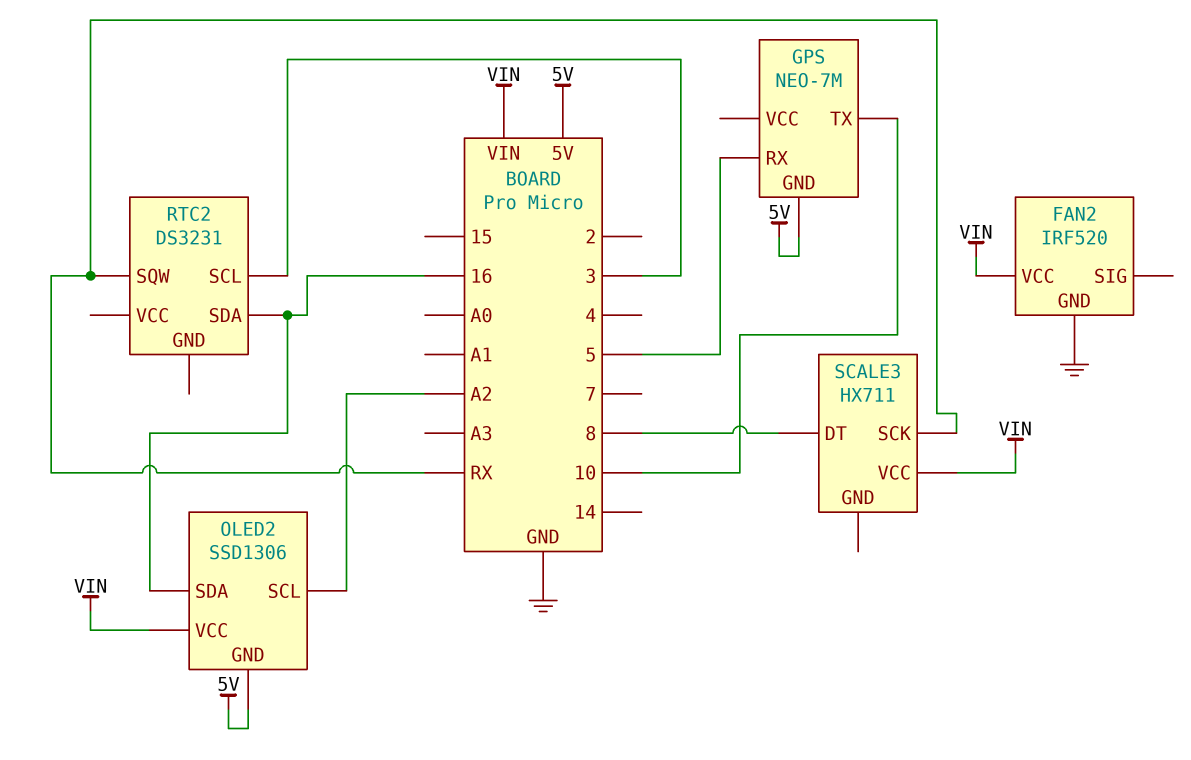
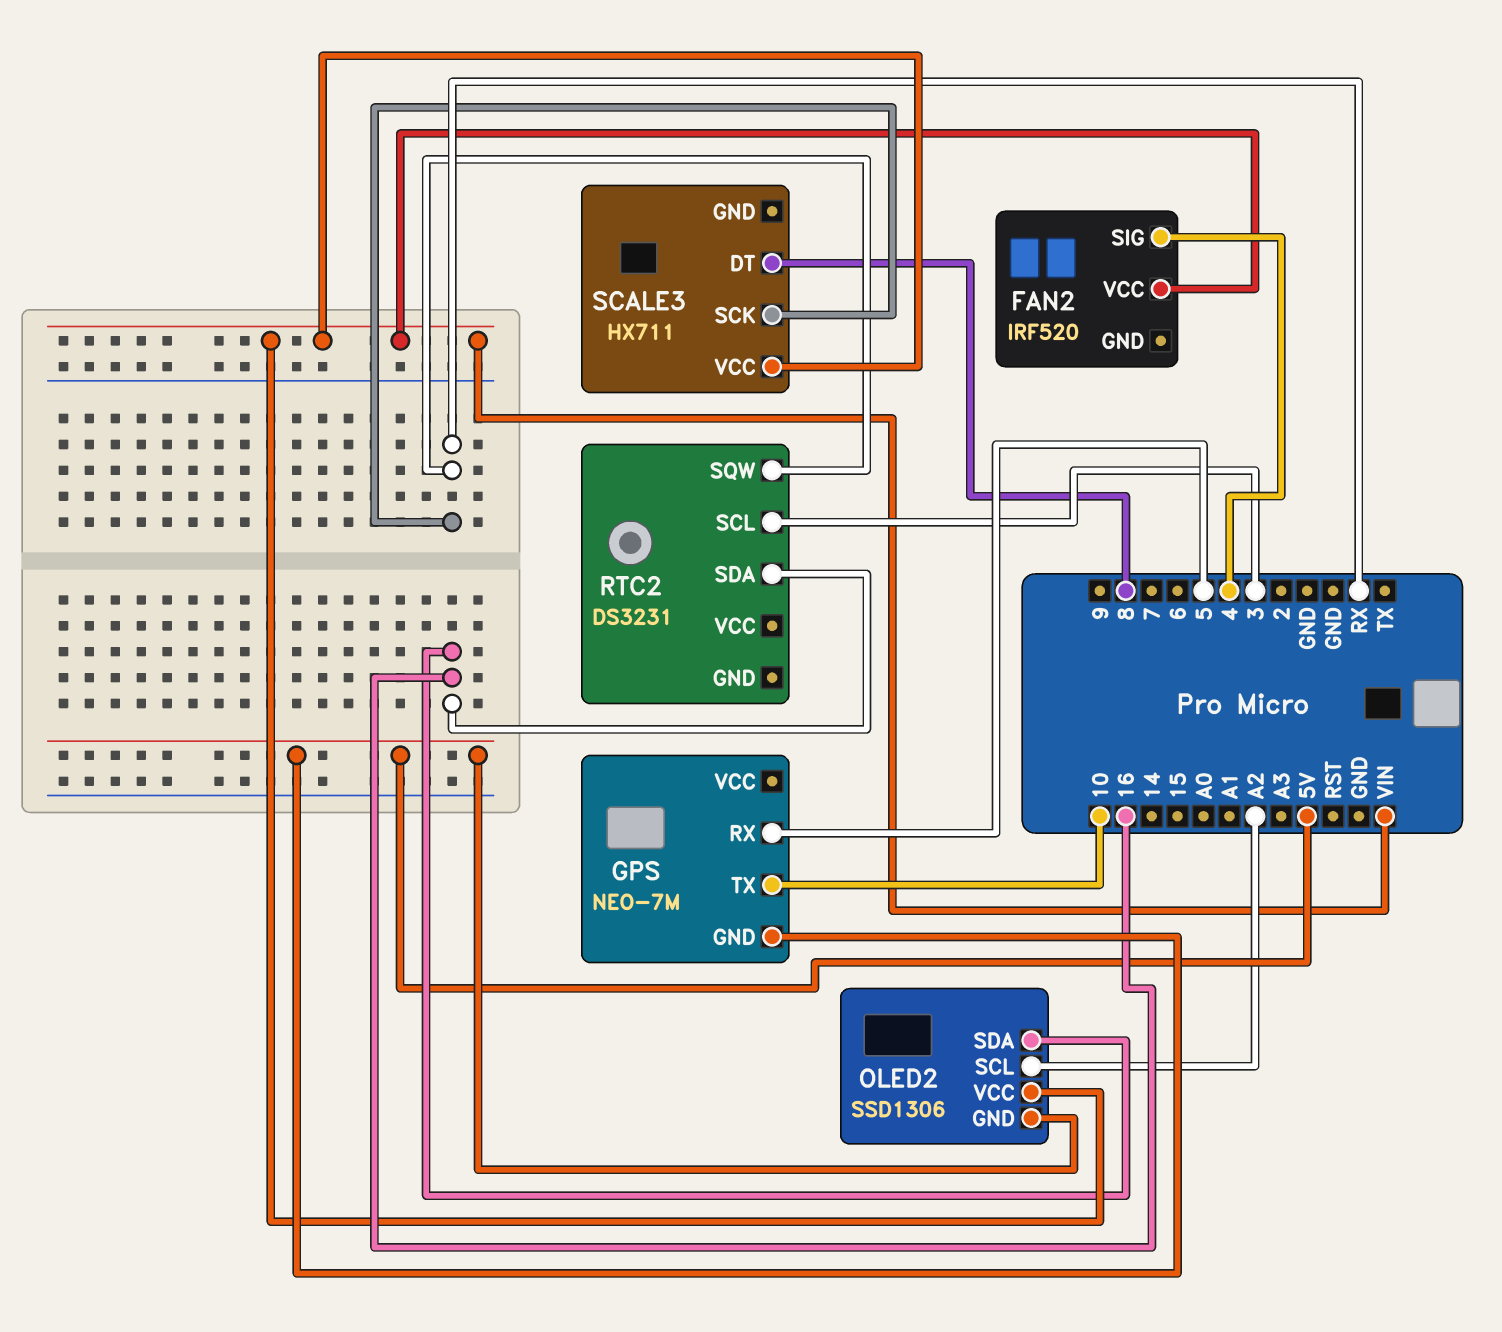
FAN2 pin GND: GND -> none
FAN2 pin SIG: none -> 4

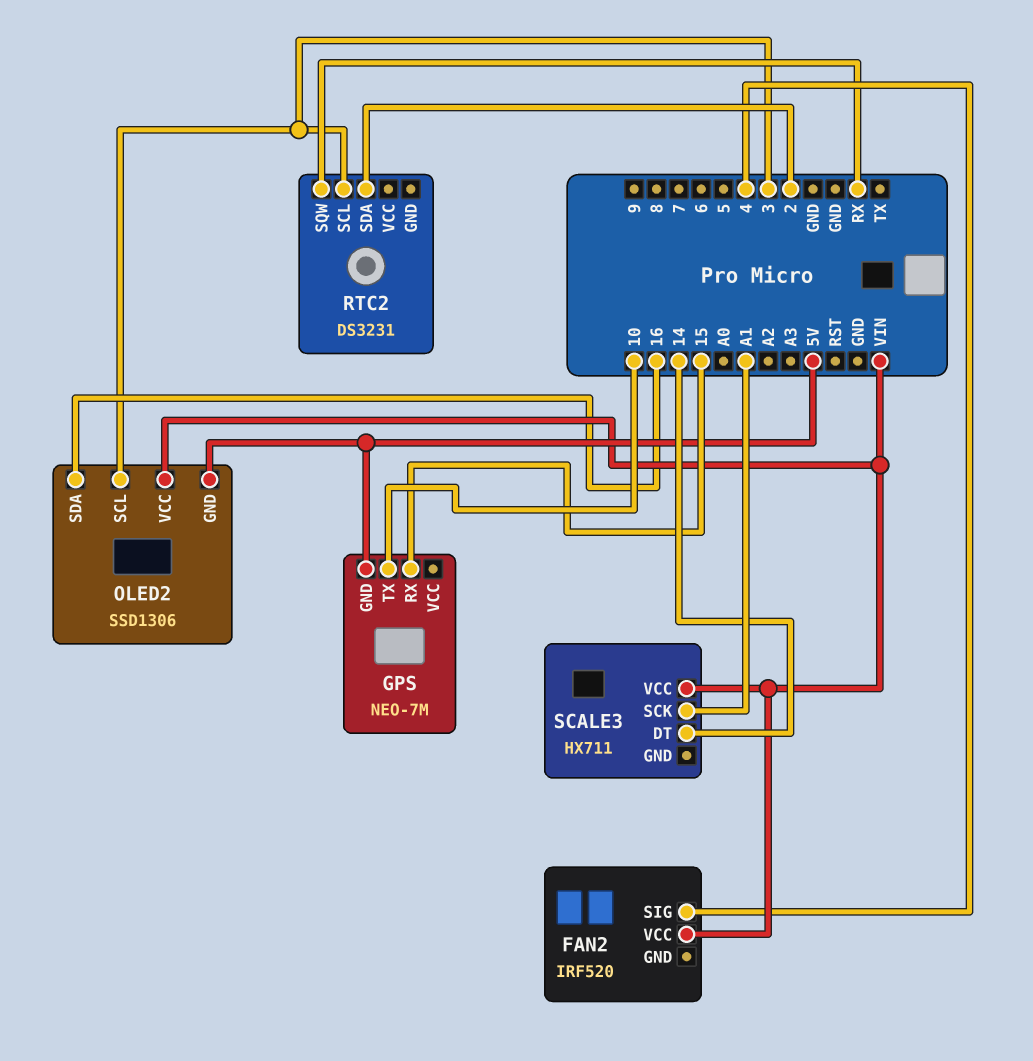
GPS pin RX: 5 -> 15
OLED2 pin SCL: A2 -> 3
RTC2 pin SDA: 16 -> 2
SCALE3 pin DT: 8 -> 14
SCALE3 pin SCK: RX -> A1

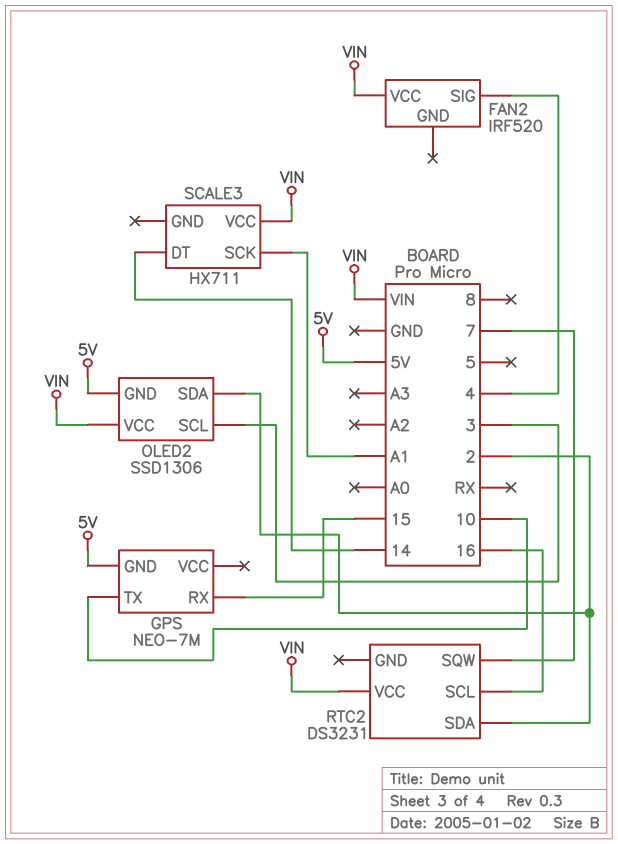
OLED2 pin SDA: 16 -> 2
RTC2 pin SCL: 3 -> 16
RTC2 pin SQW: RX -> 7
RTC2 pin VCC: none -> VIN

